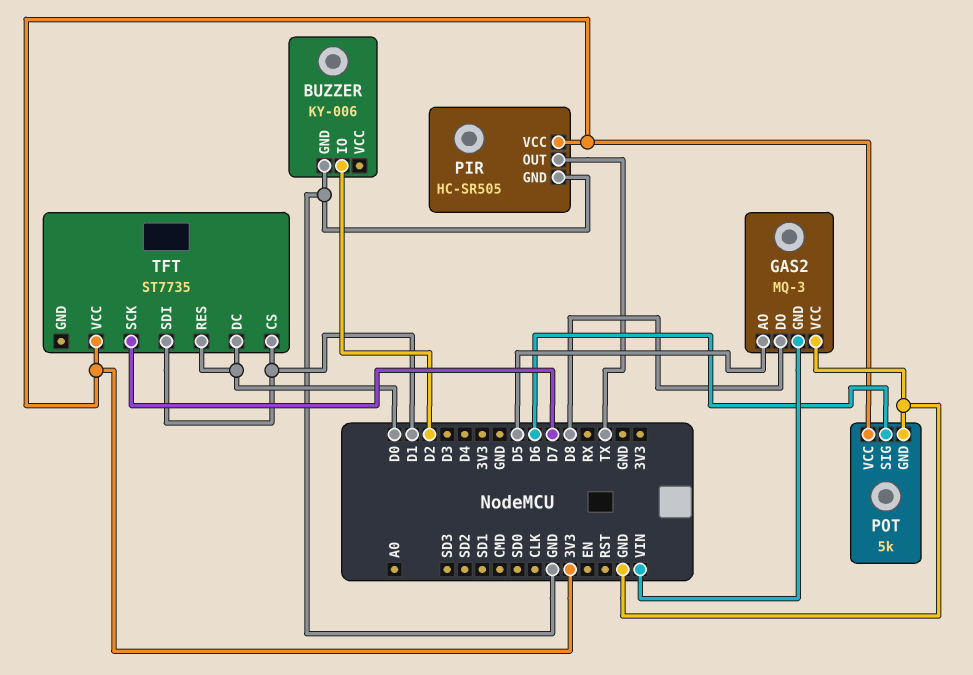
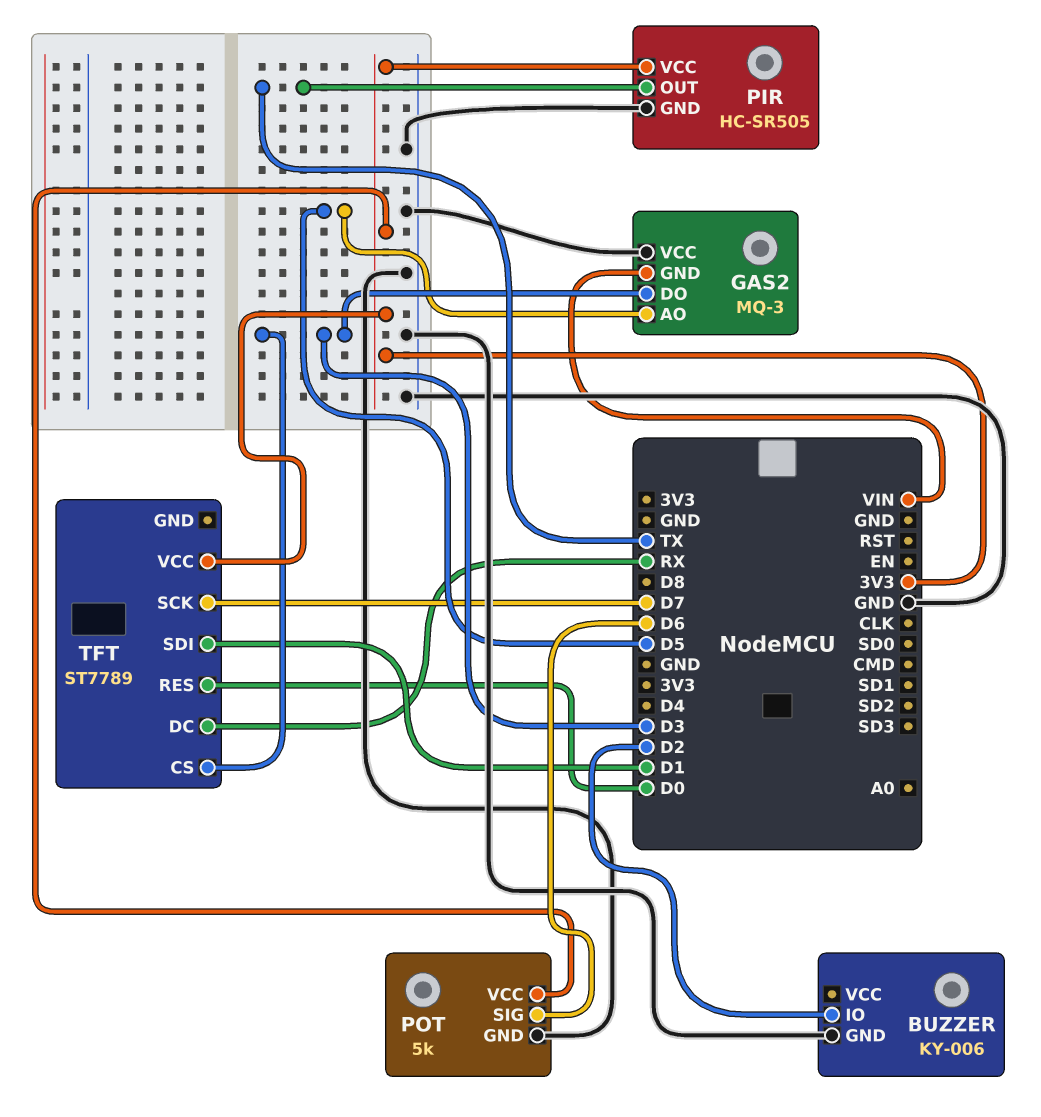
GAS2 pin DO: D8 -> D3
TFT: ST7735 -> ST7789
TFT pin CS: D1 -> D3
TFT pin DC: D0 -> RX

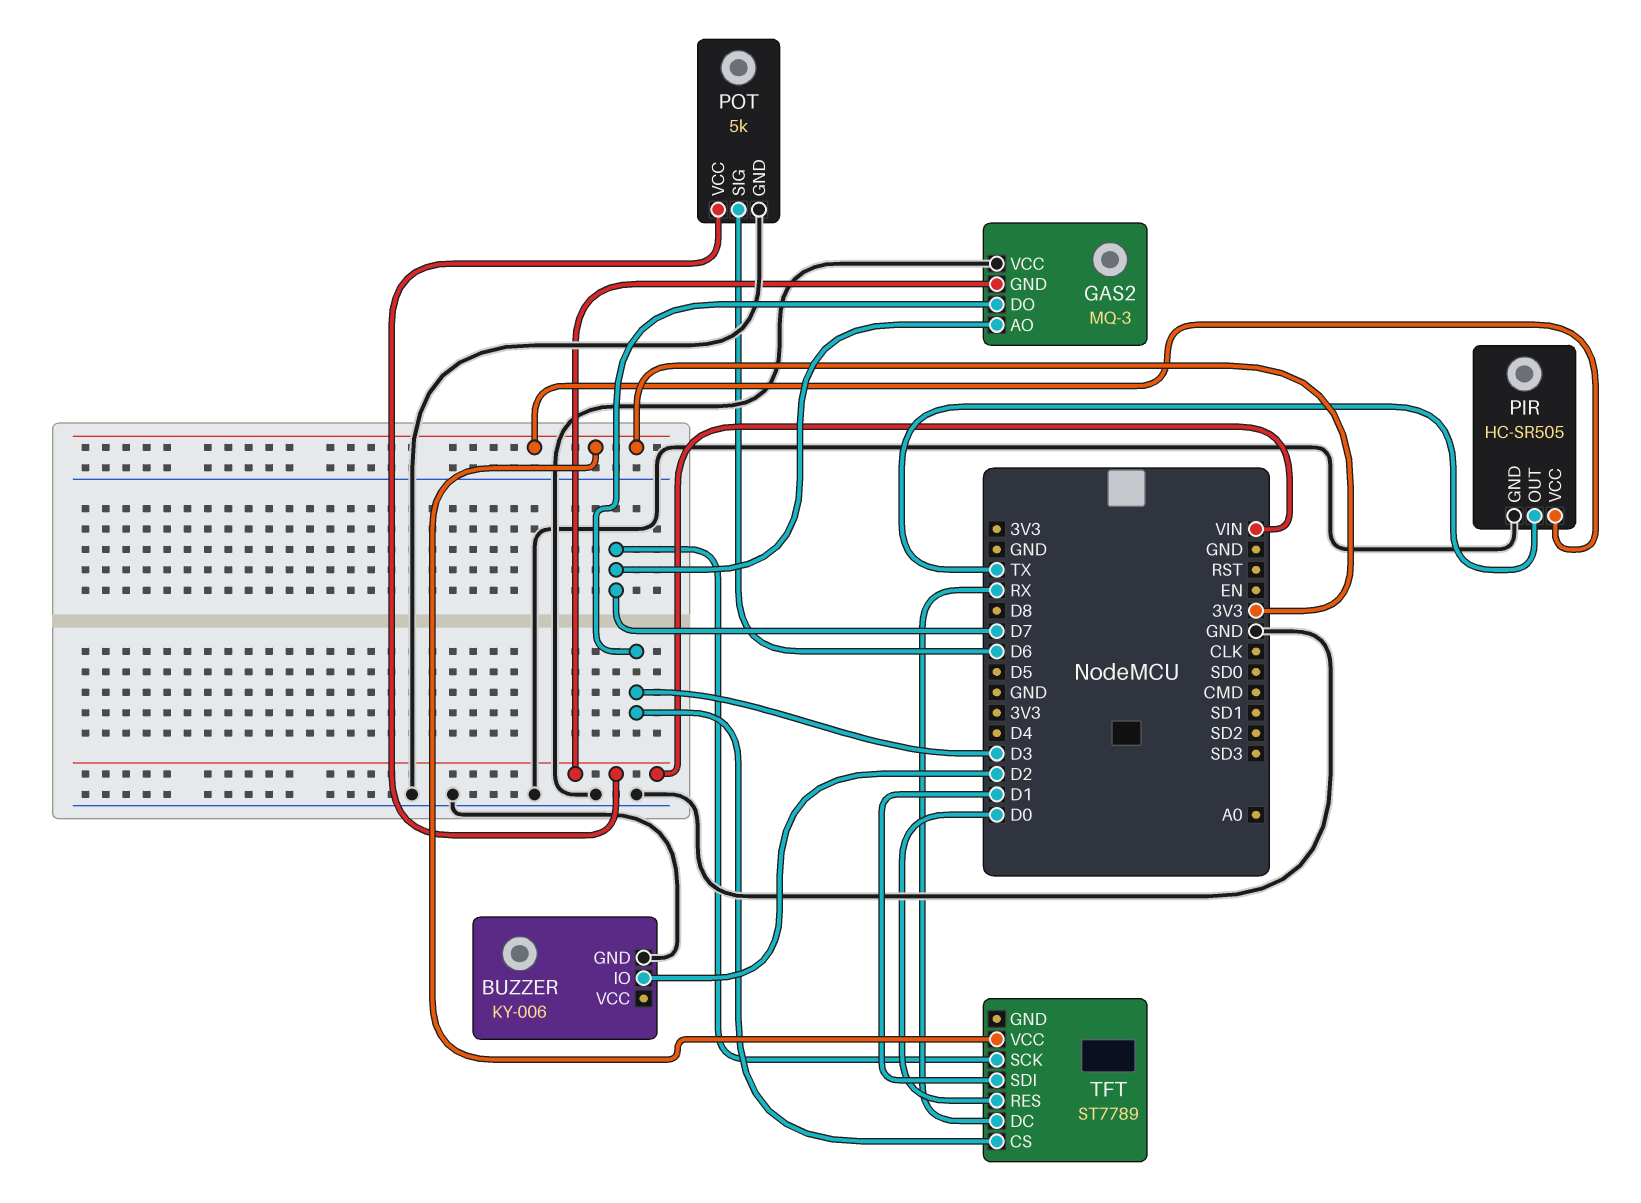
GAS2 pin AO: D5 -> D7
POT pin VCC: 3V3 -> VIN

